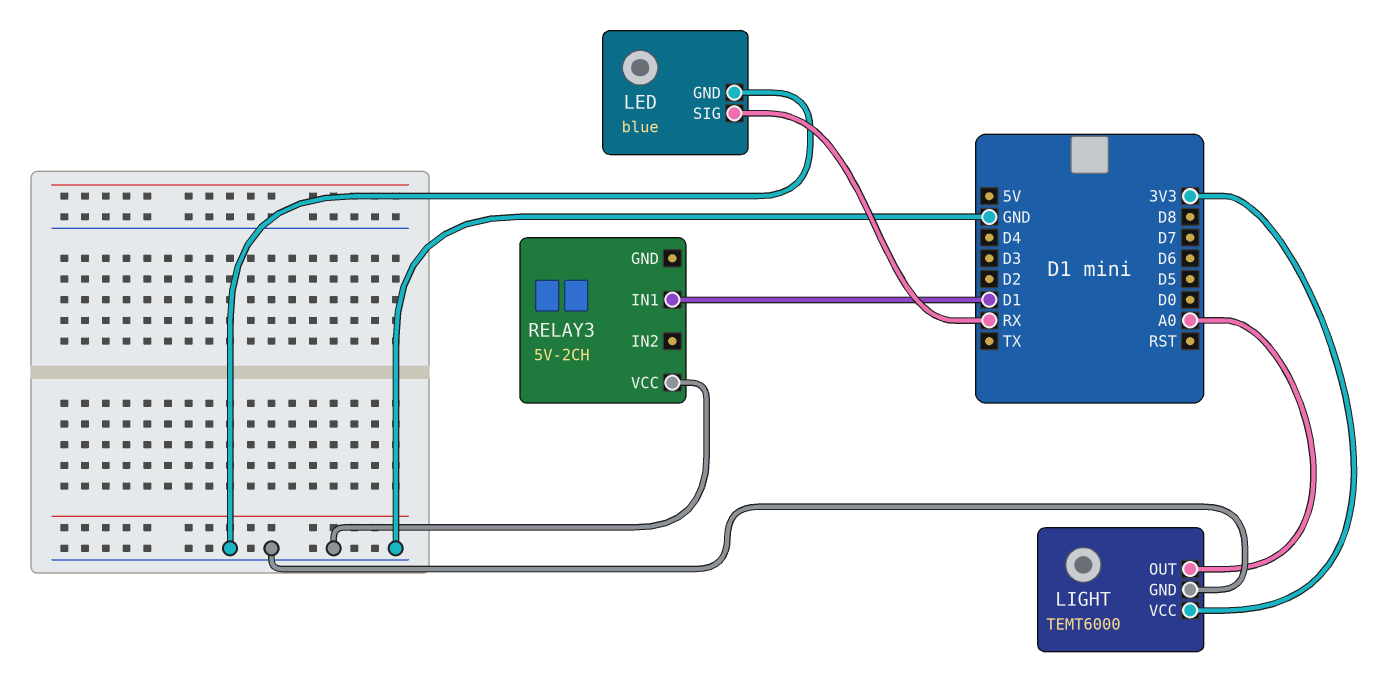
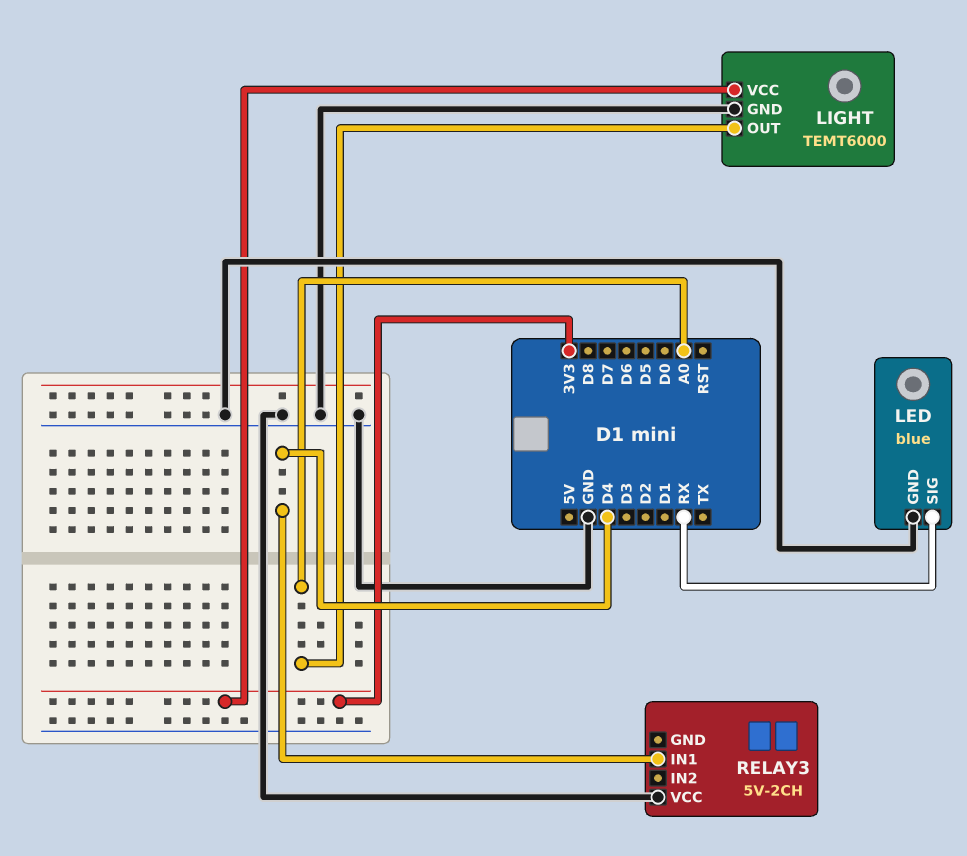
RELAY3 pin IN1: D1 -> D4

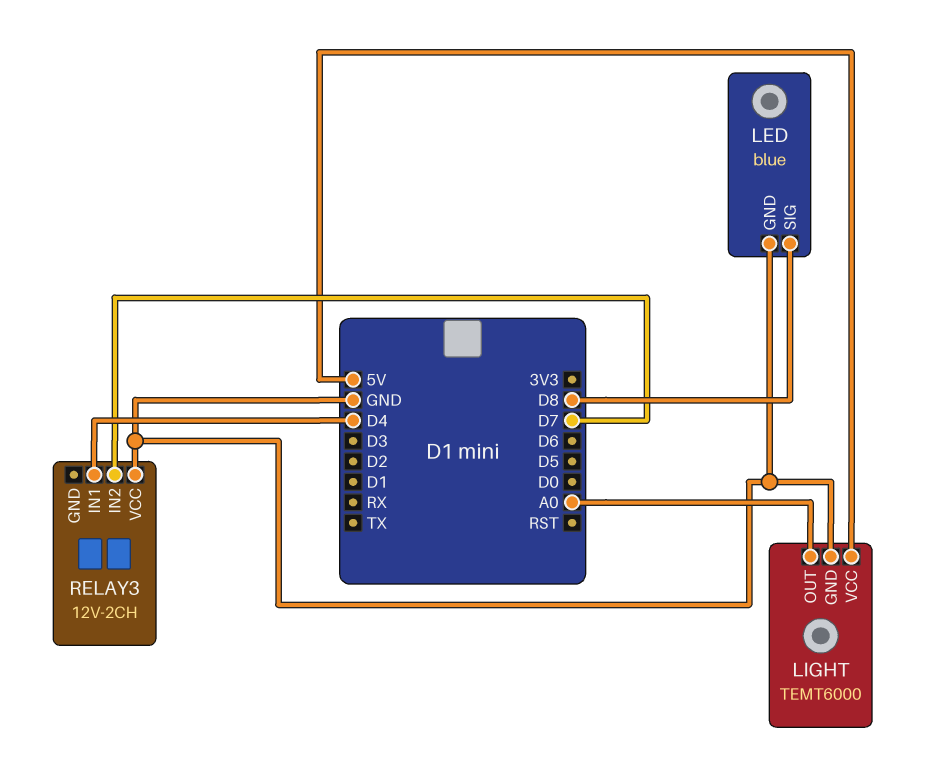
LED pin SIG: RX -> D8
LIGHT pin VCC: 3V3 -> 5V
RELAY3: 5V-2CH -> 12V-2CH
RELAY3 pin IN2: none -> D7

